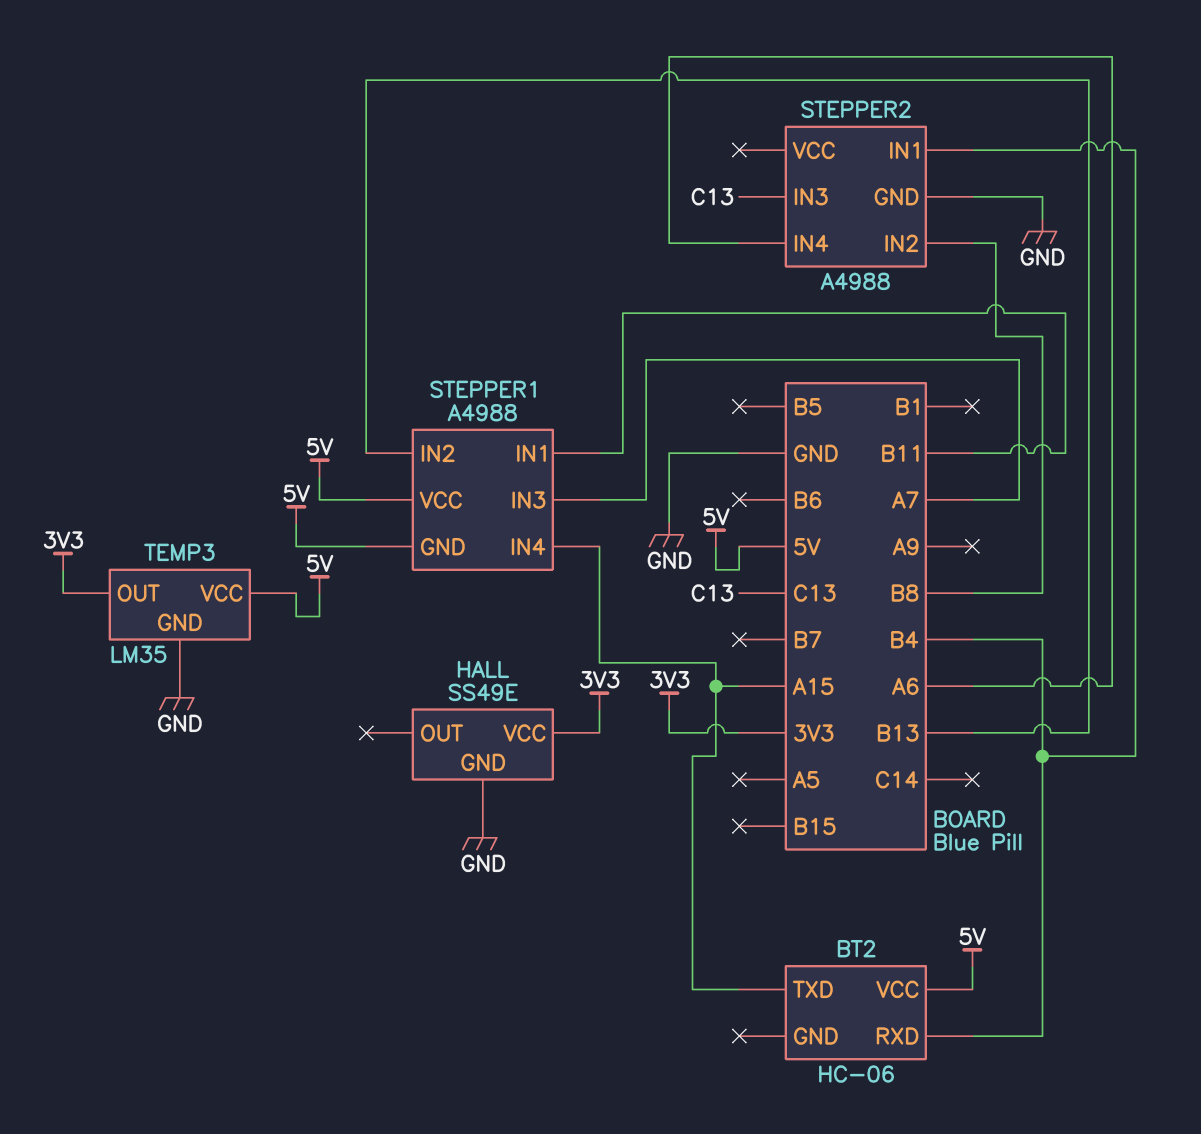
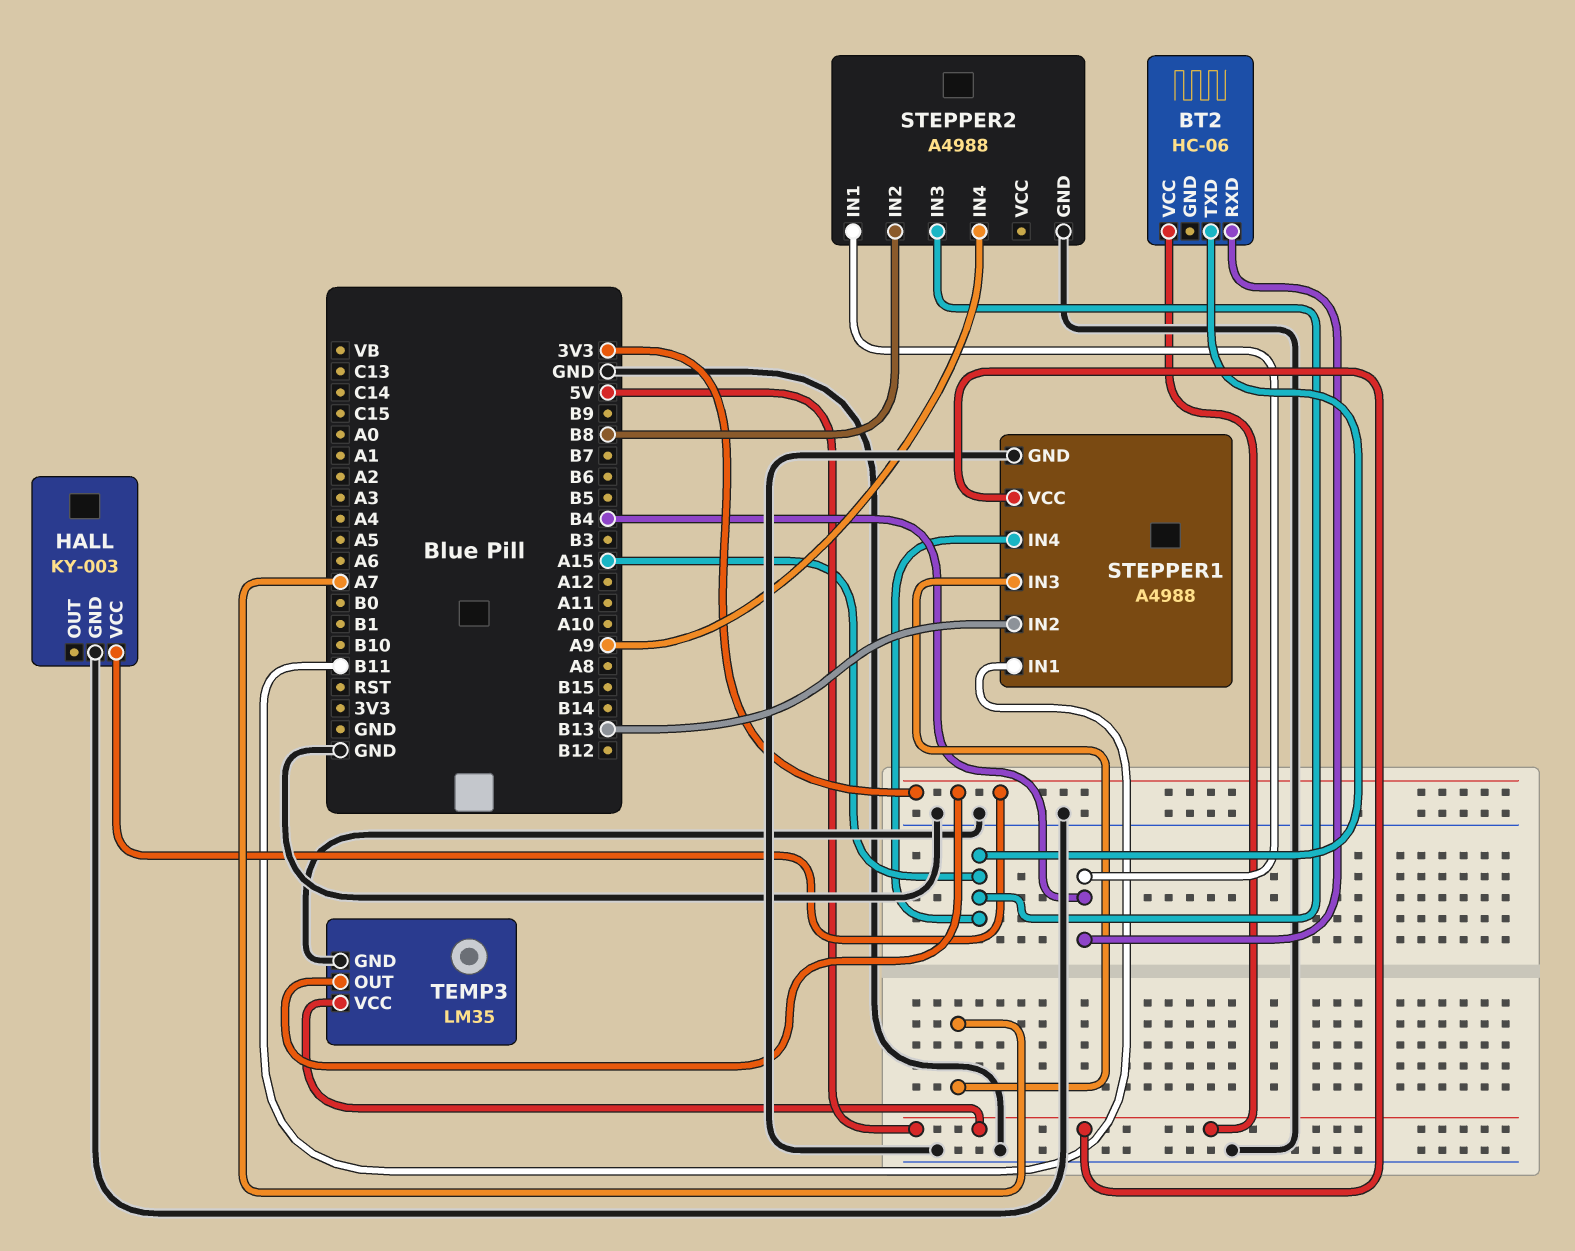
HALL: SS49E -> KY-003
STEPPER1 pin GND: 5V -> GND
STEPPER2 pin IN3: C13 -> A15
STEPPER2 pin IN4: A6 -> A9

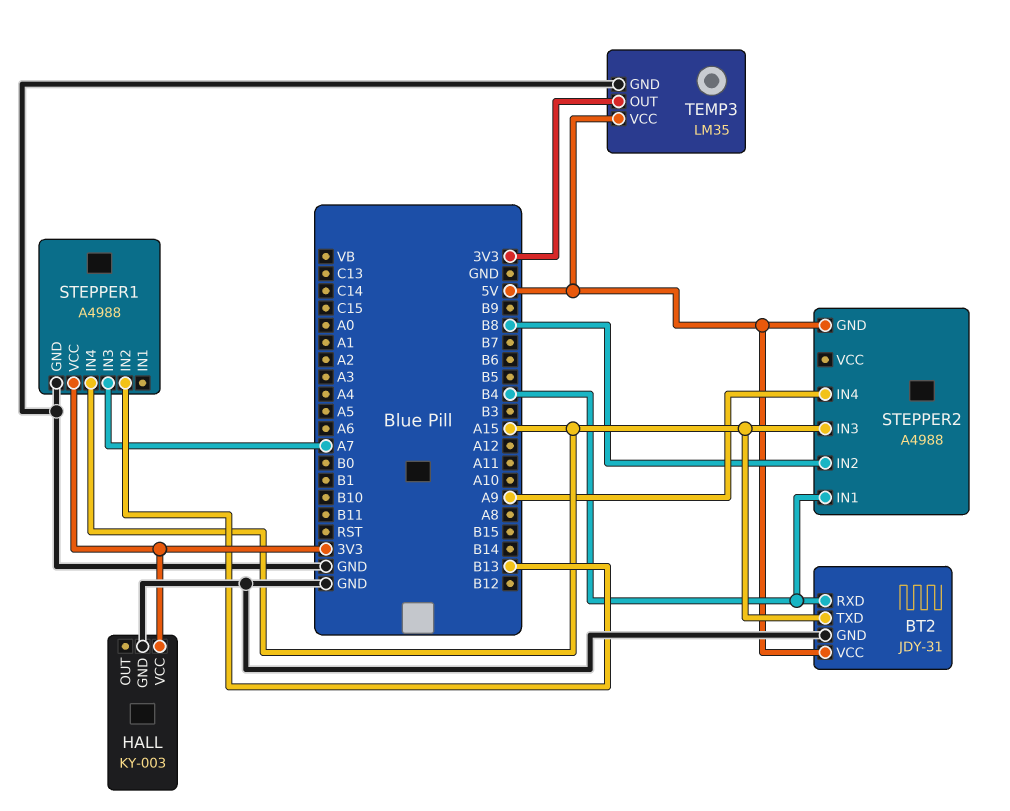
BT2: HC-06 -> JDY-31
BT2 pin GND: none -> GND
STEPPER1 pin IN1: B11 -> none
STEPPER1 pin VCC: 5V -> 3V3
STEPPER2 pin GND: GND -> 5V

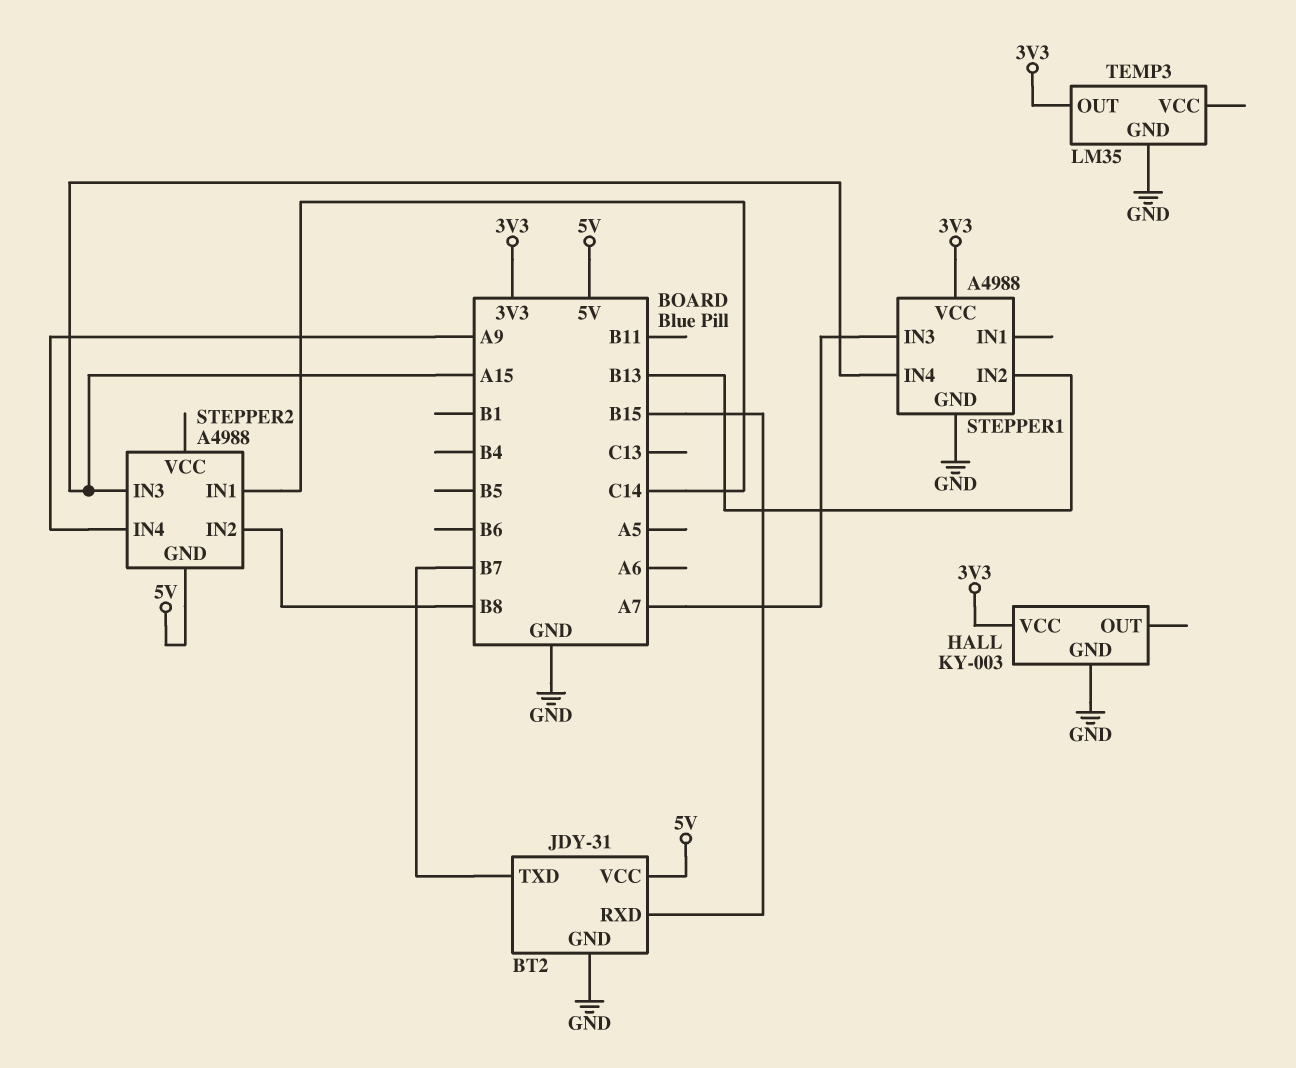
BT2 pin RXD: B4 -> B15
BT2 pin TXD: A15 -> B7
STEPPER2 pin IN1: B4 -> C14
TEMP3 pin VCC: 5V -> none

